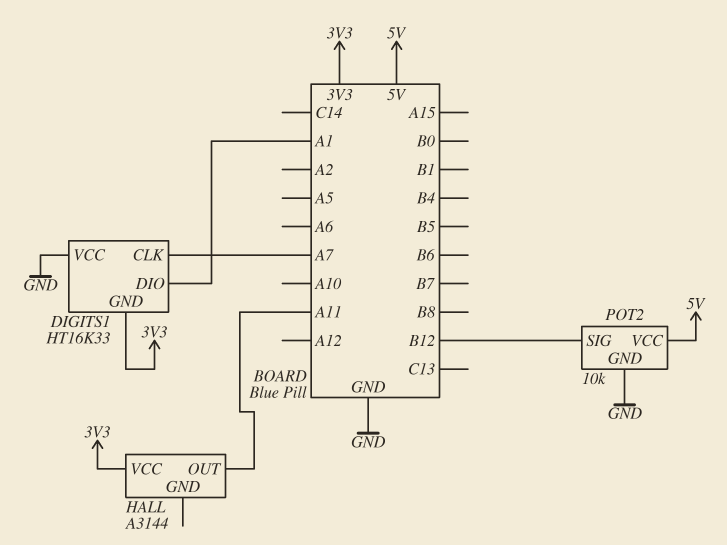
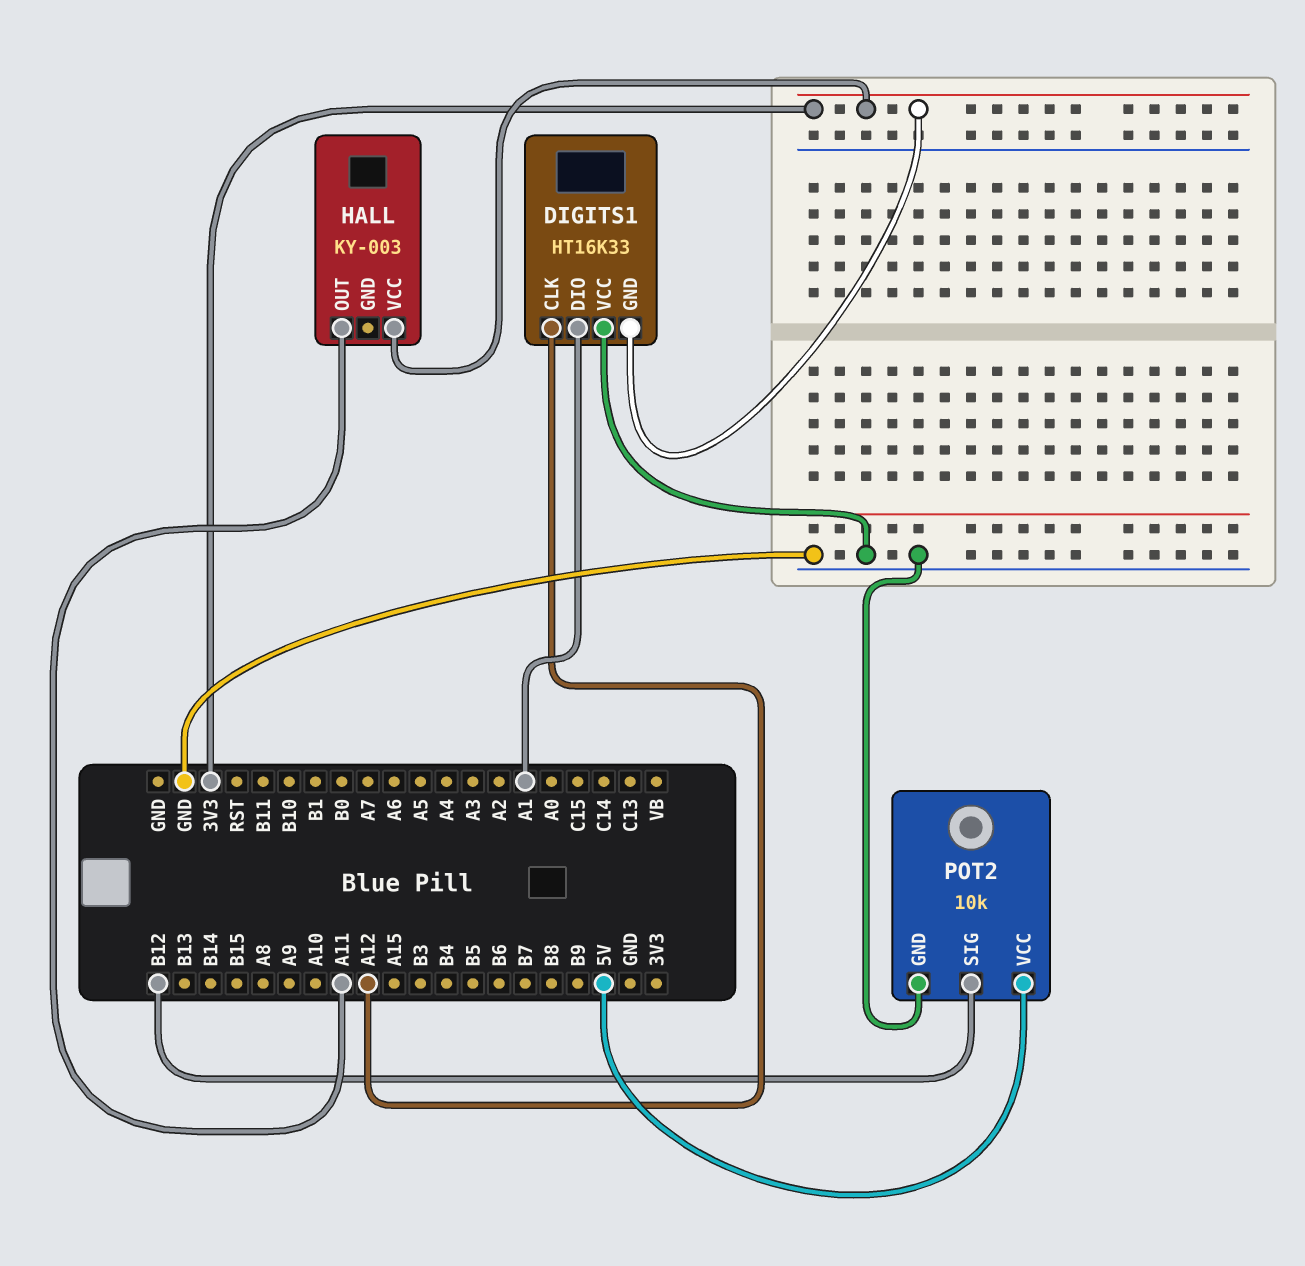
DIGITS1 pin CLK: A7 -> A12
HALL: A3144 -> KY-003

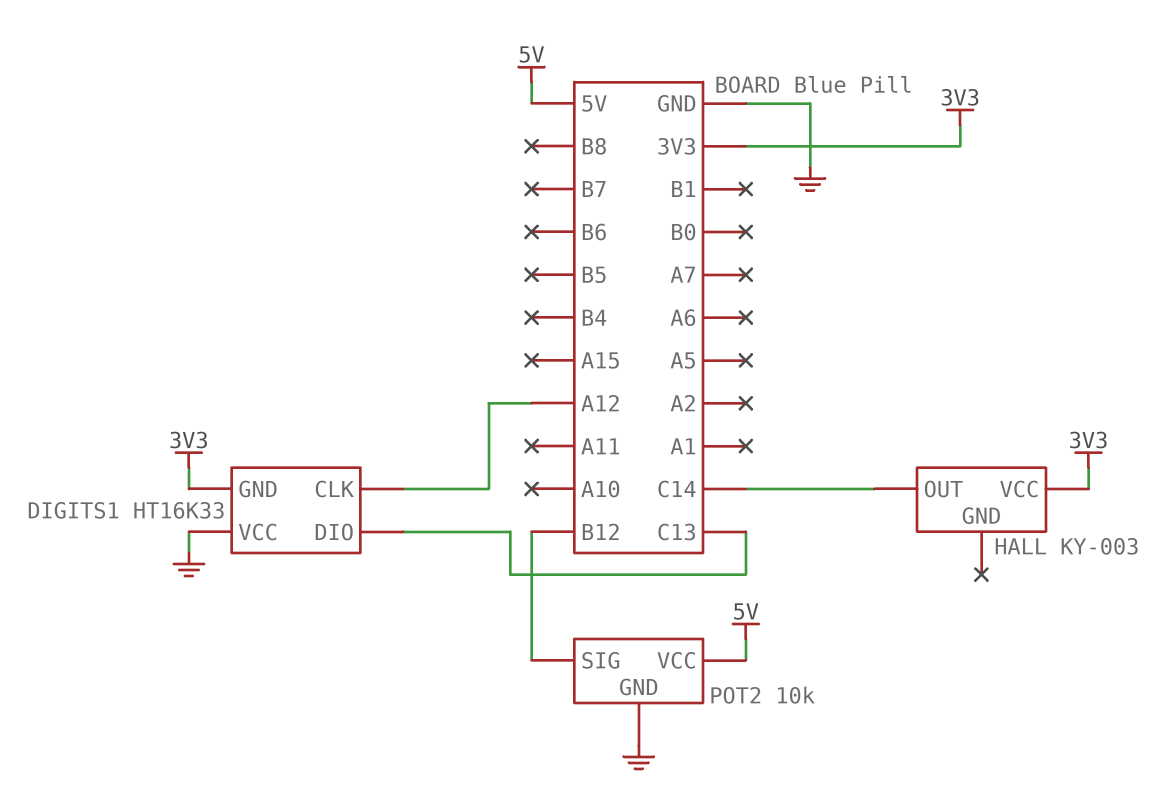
DIGITS1 pin DIO: A1 -> C13
HALL pin OUT: A11 -> C14

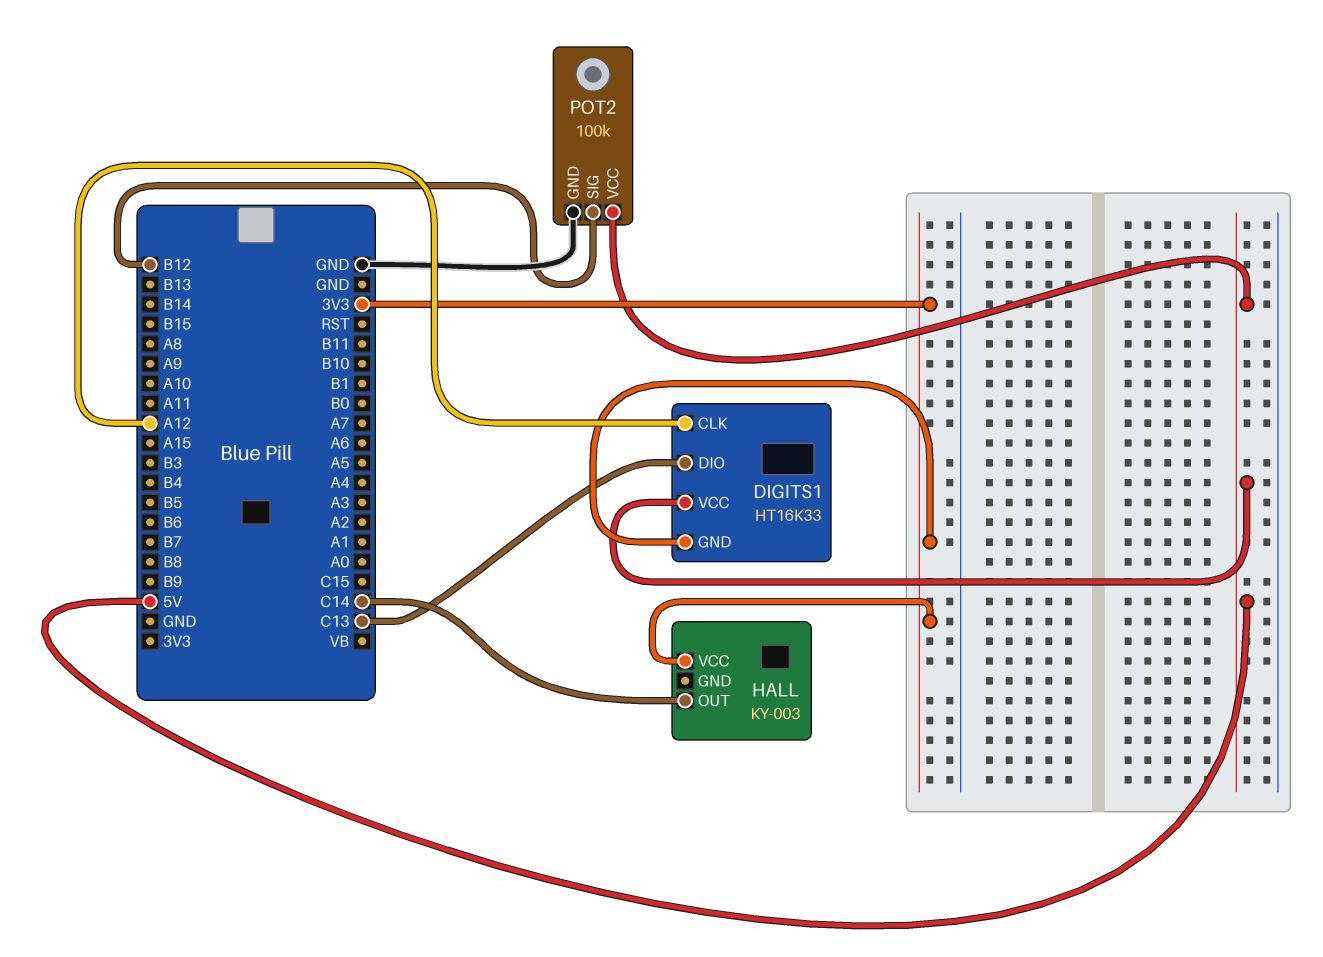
DIGITS1 pin VCC: GND -> 5V
POT2: 10k -> 100k

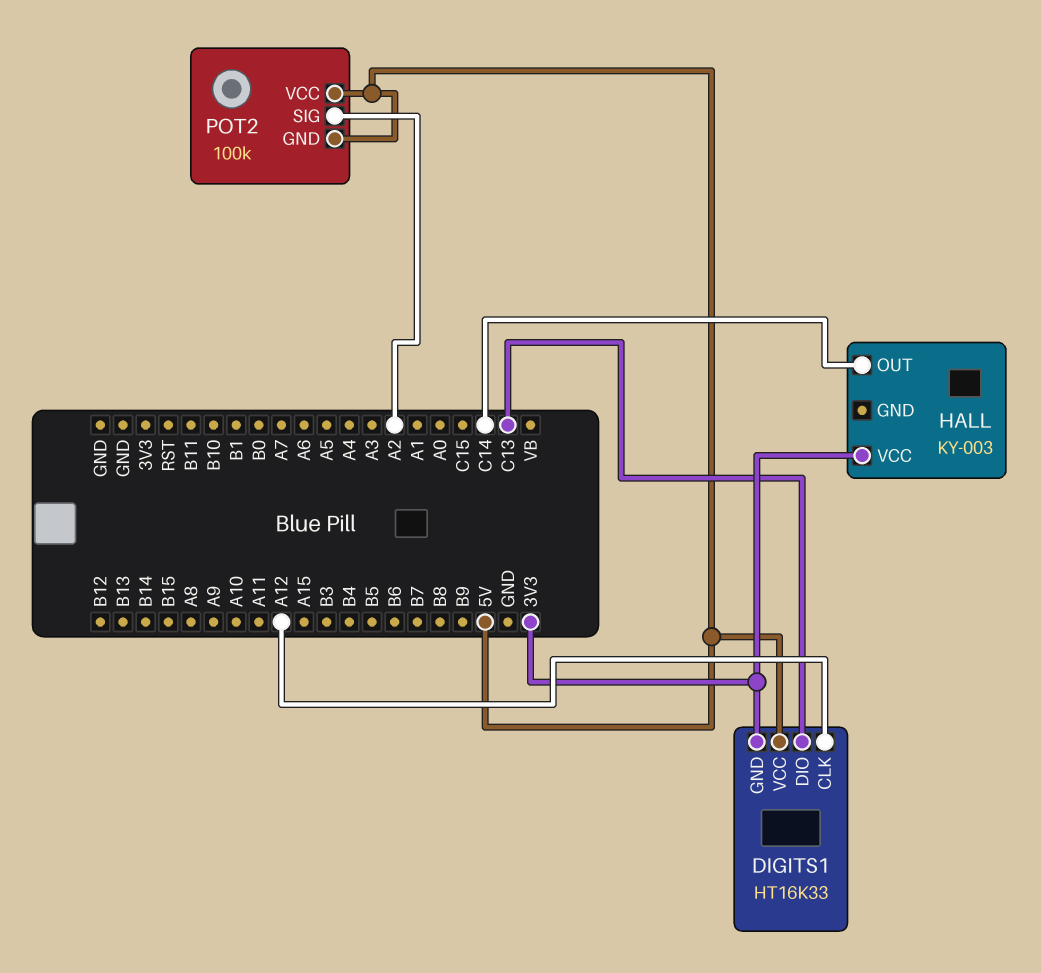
POT2 pin GND: GND -> 5V
POT2 pin SIG: B12 -> A2

